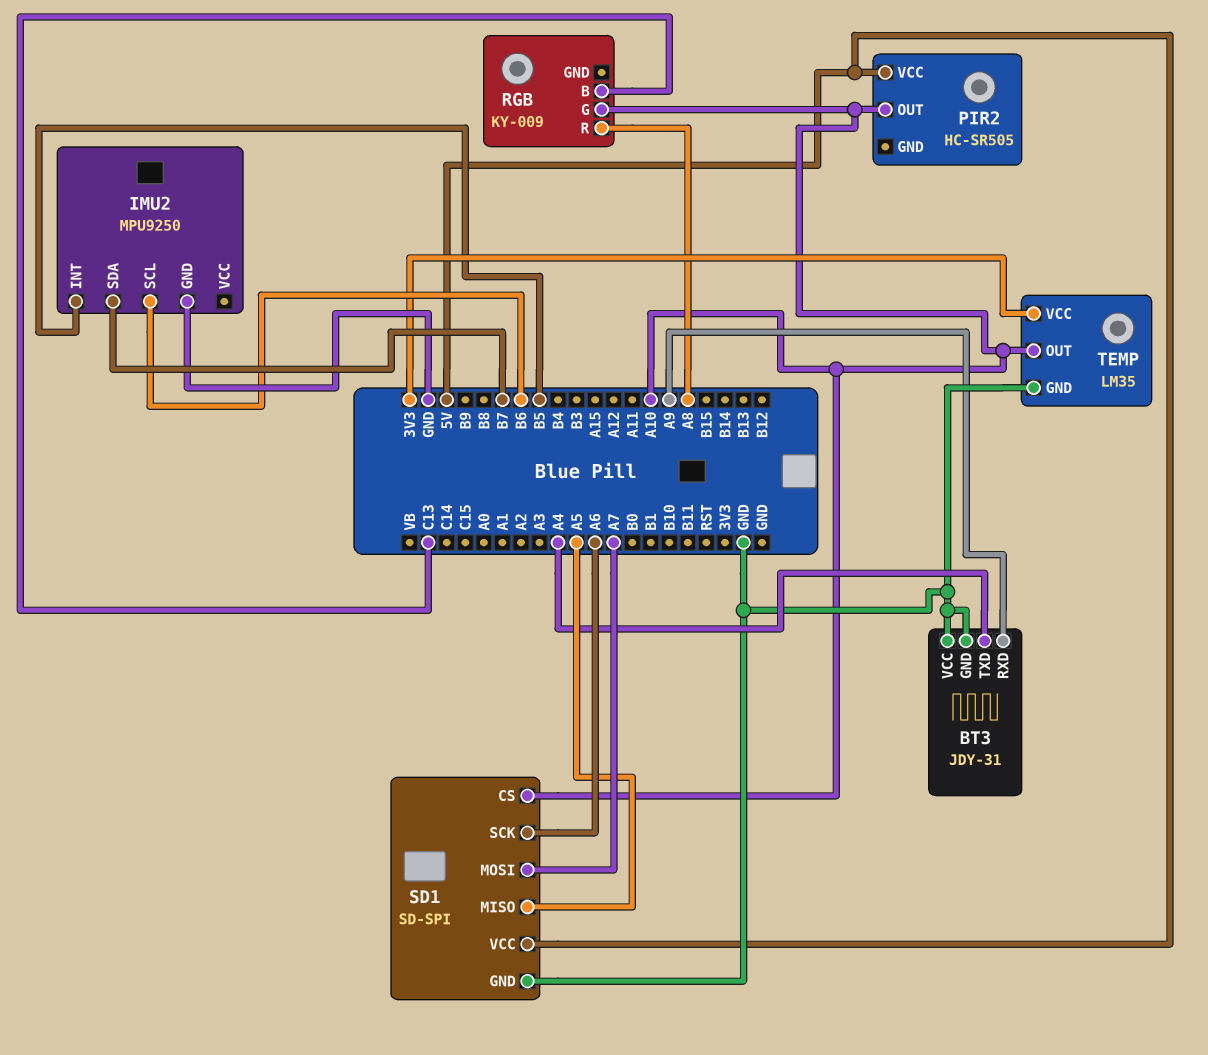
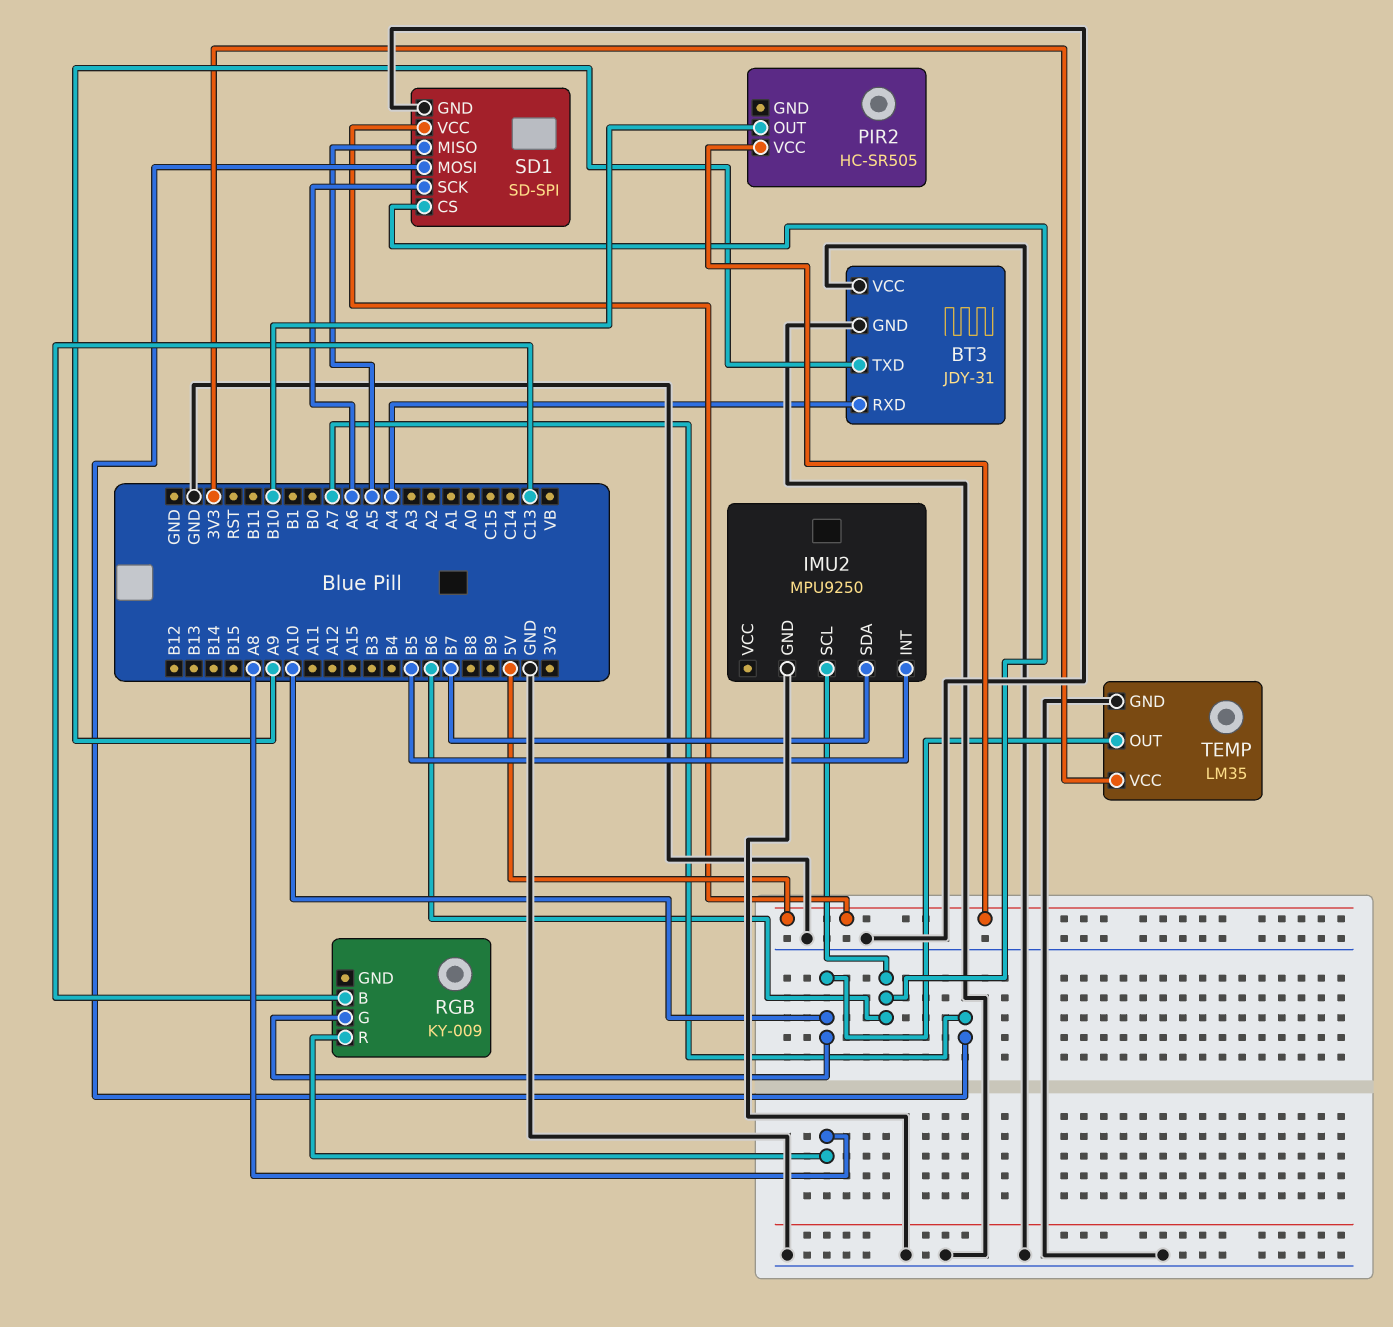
BT3 pin RXD: A9 -> A4
BT3 pin TXD: A4 -> A9
PIR2 pin OUT: A10 -> B10
SD1 pin CS: A10 -> B6

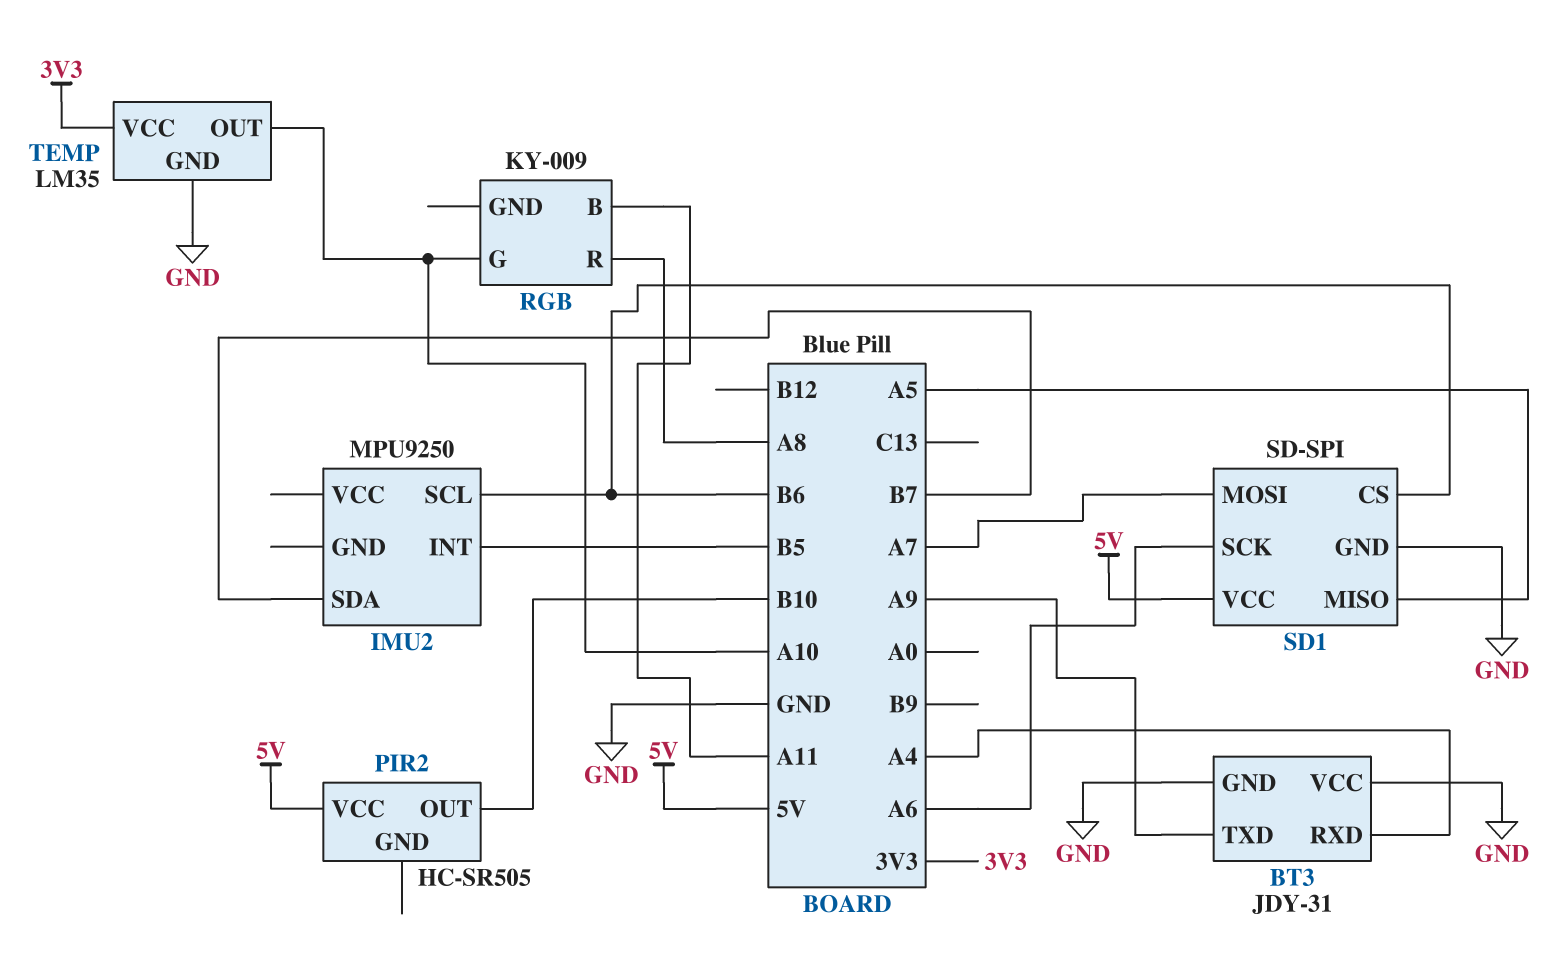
IMU2 pin GND: GND -> none
RGB pin B: C13 -> A11

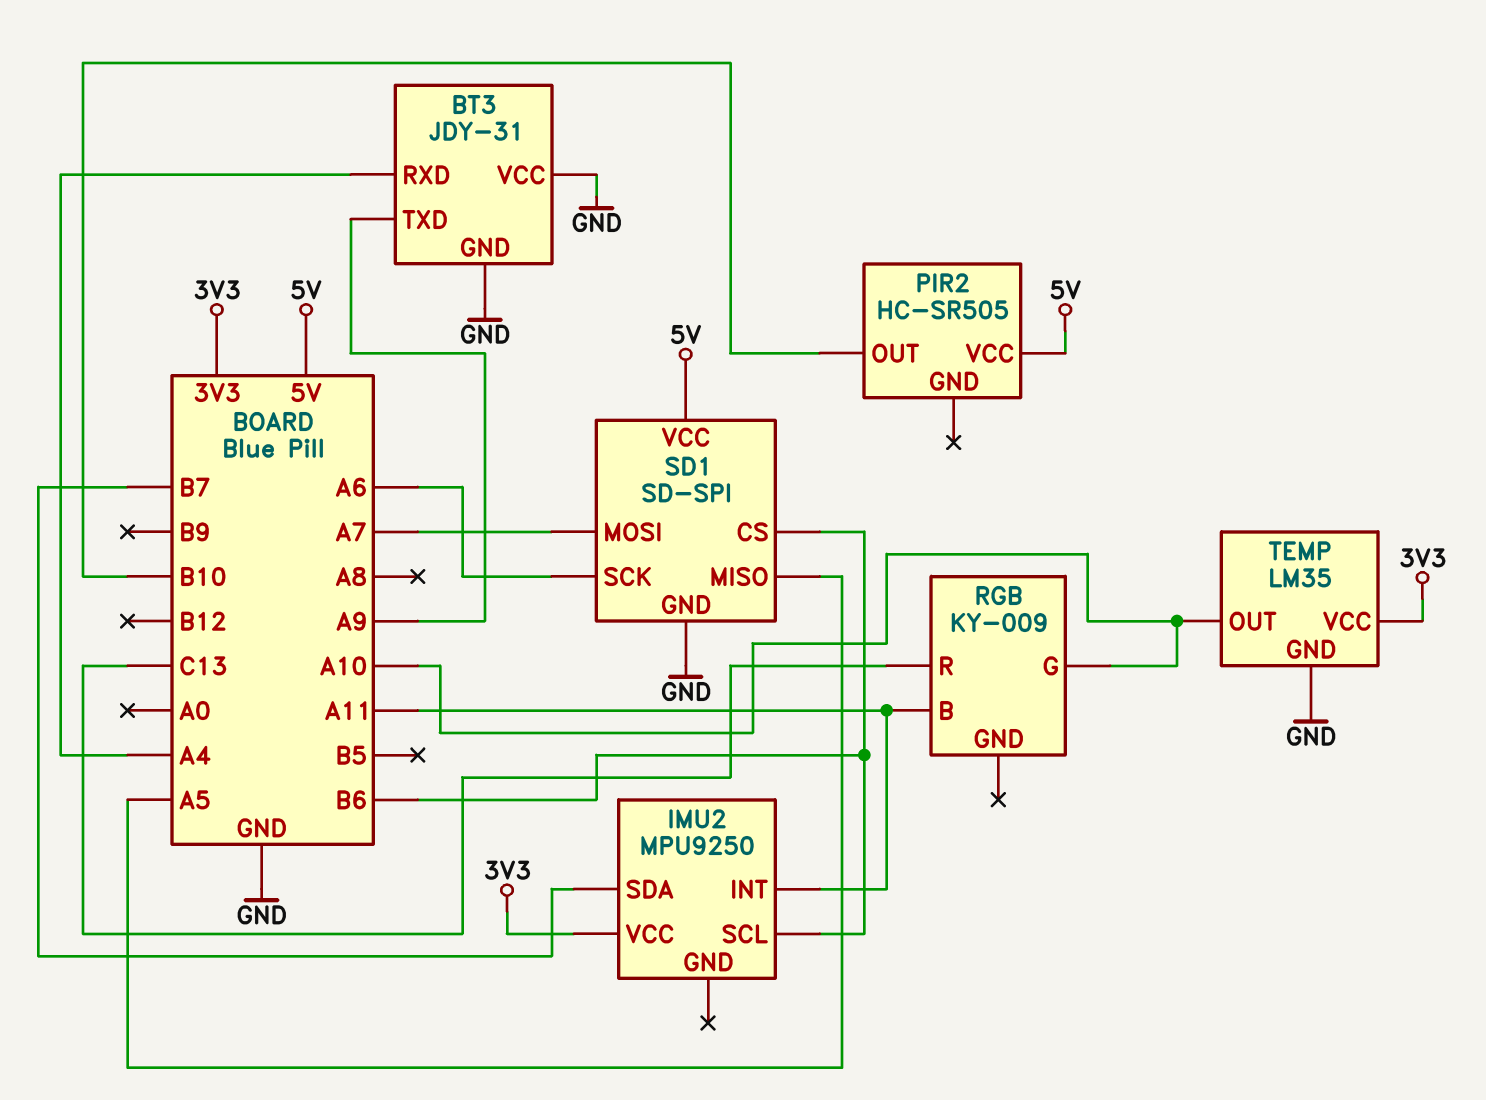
IMU2 pin INT: B5 -> A11
IMU2 pin VCC: none -> 3V3
RGB pin R: A8 -> C13

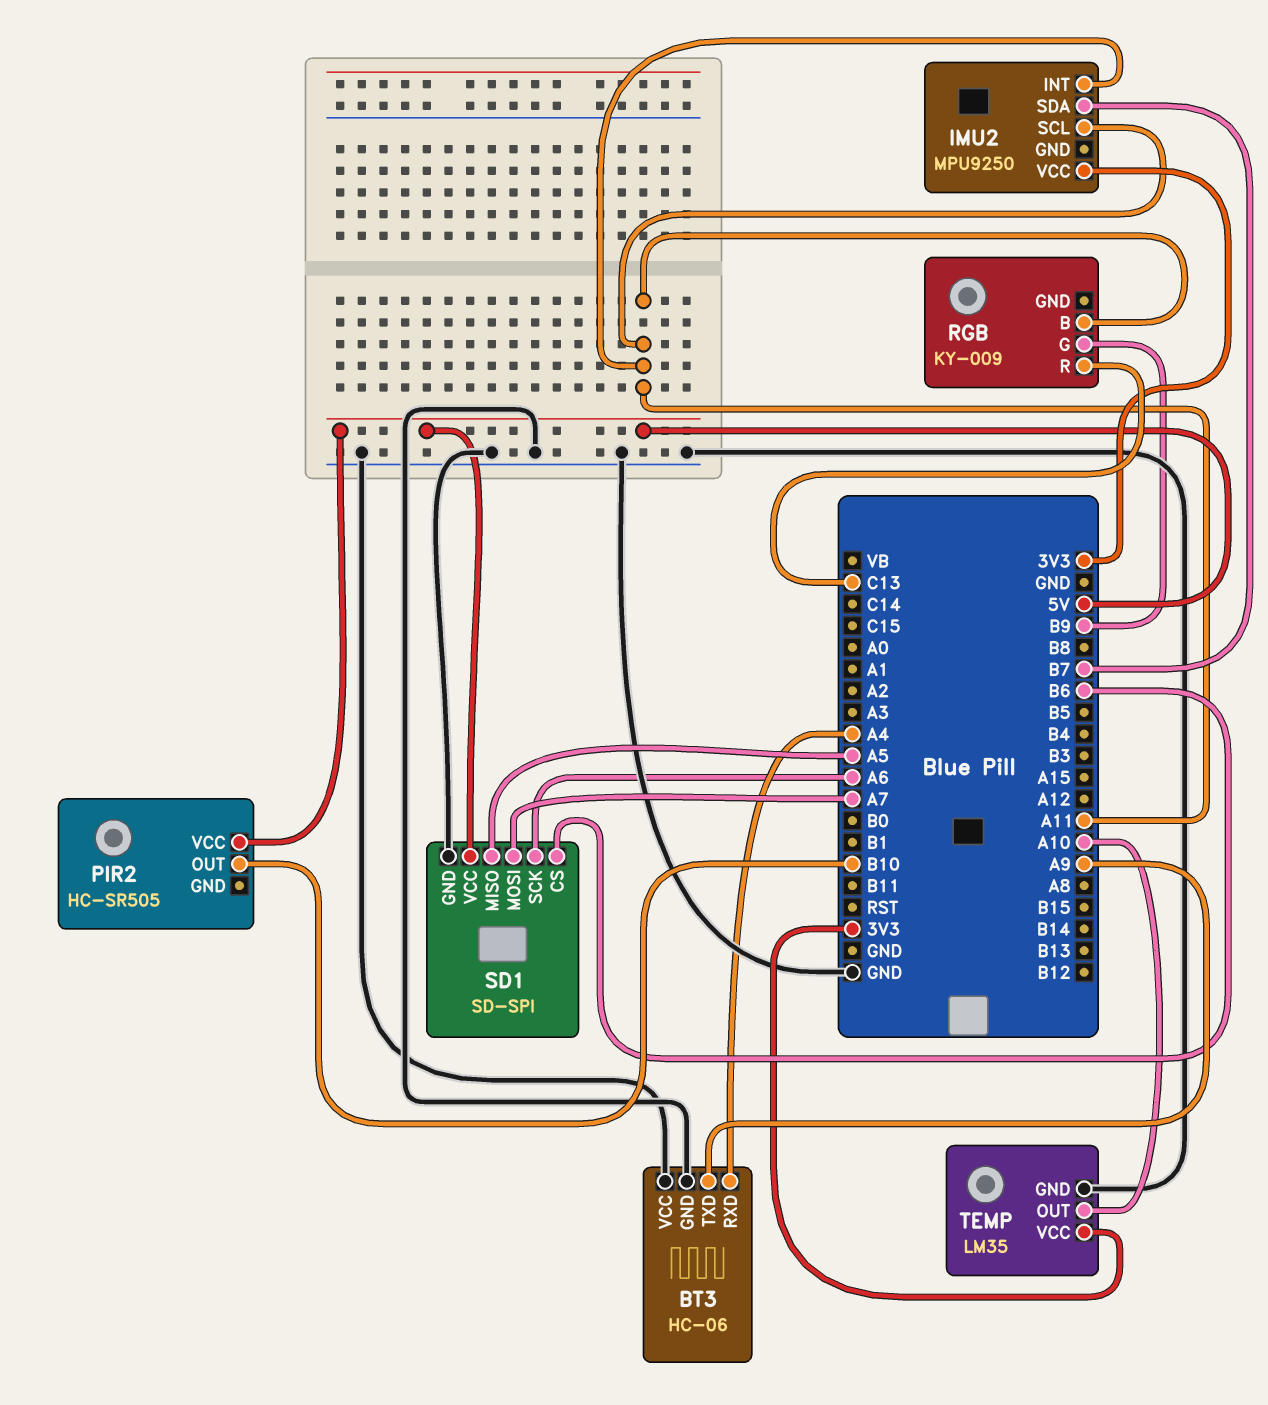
BT3: JDY-31 -> HC-06
IMU2 pin SCL: B6 -> A11
RGB pin G: A10 -> B9

